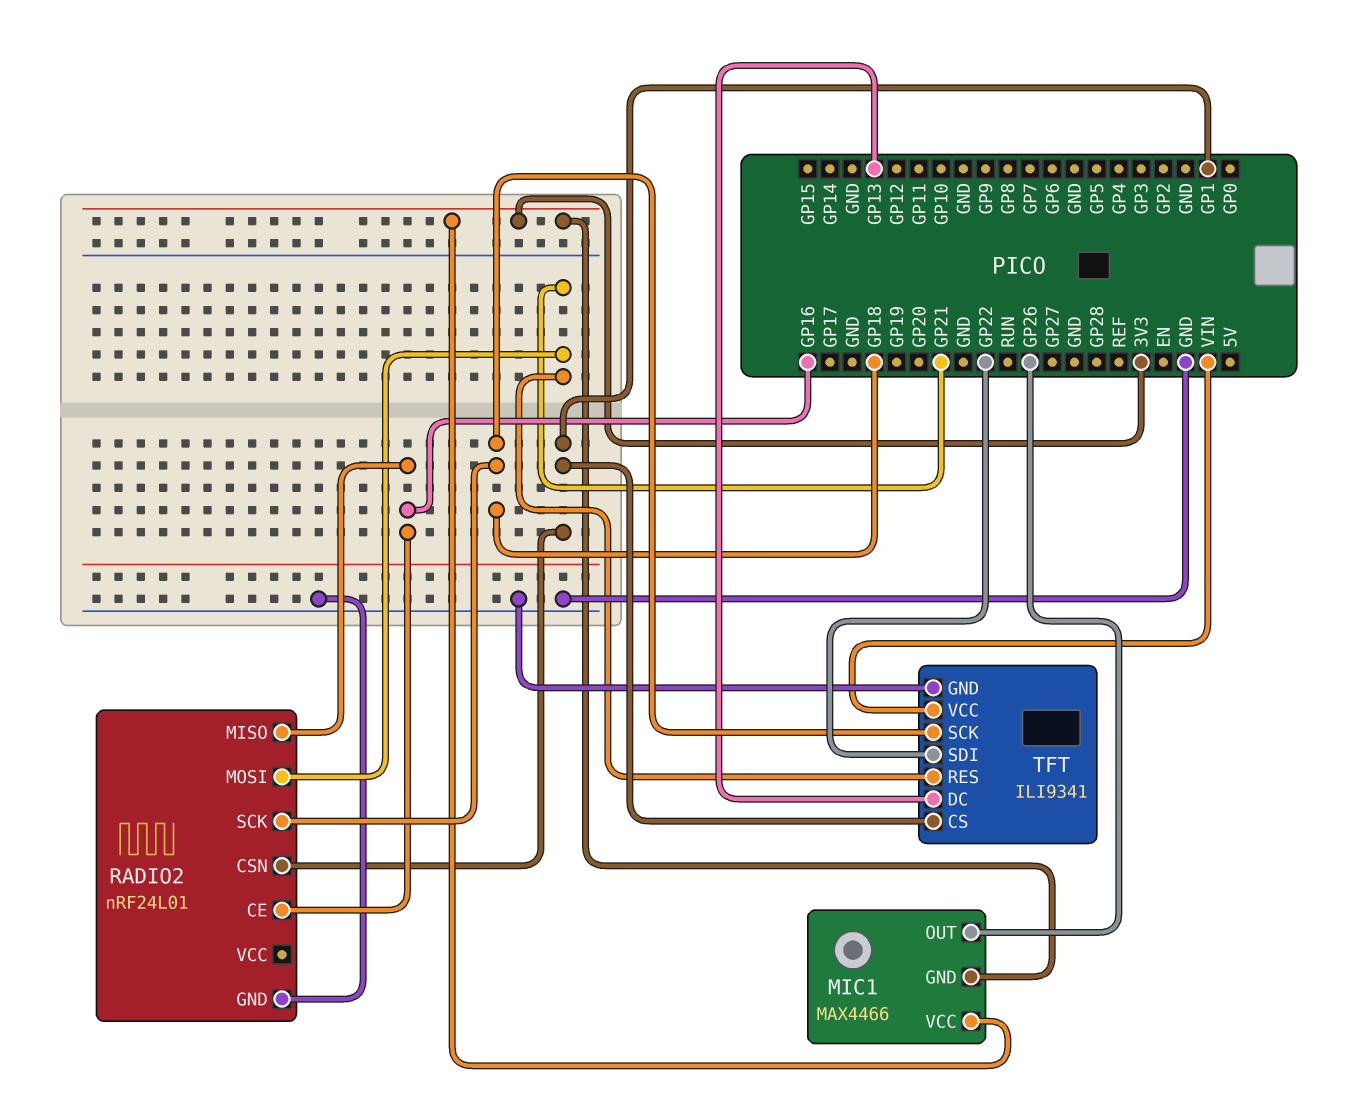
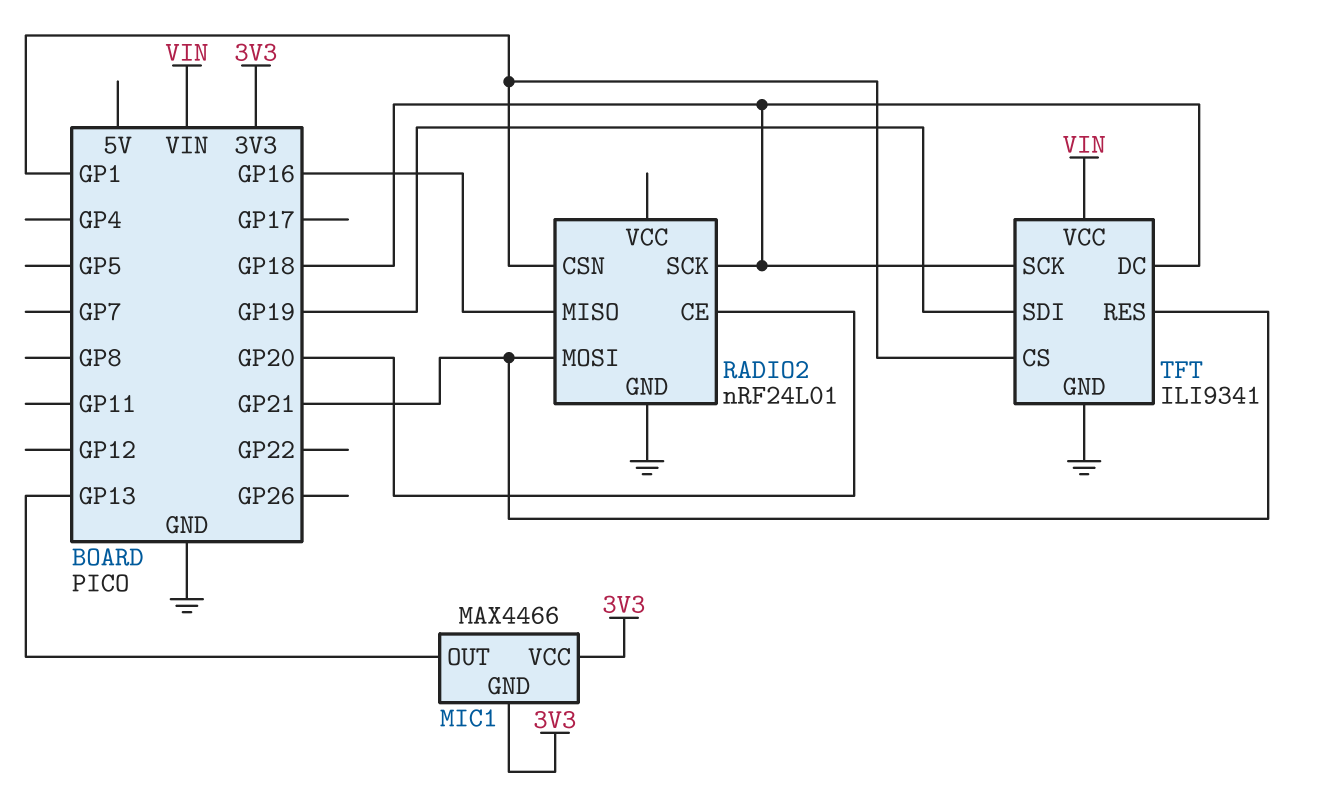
MIC1 pin OUT: GP26 -> GP13
RADIO2 pin CE: GP16 -> GP20
TFT pin DC: GP13 -> GP18
TFT pin SDI: GP22 -> GP19

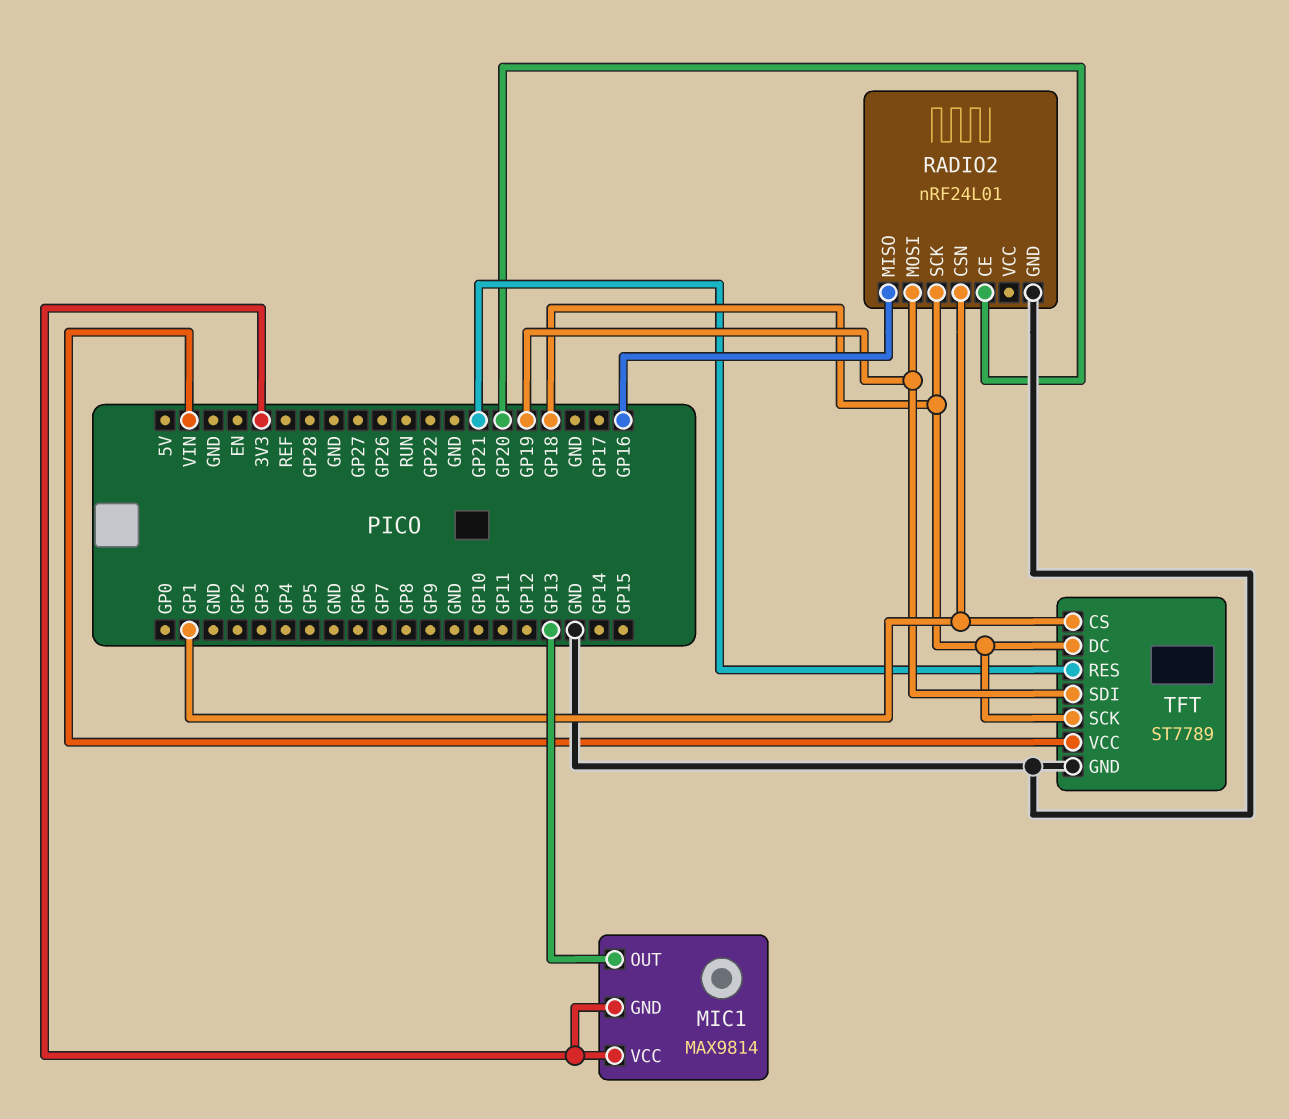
MIC1: MAX4466 -> MAX9814
RADIO2 pin MOSI: GP21 -> GP19
TFT: ILI9341 -> ST7789

